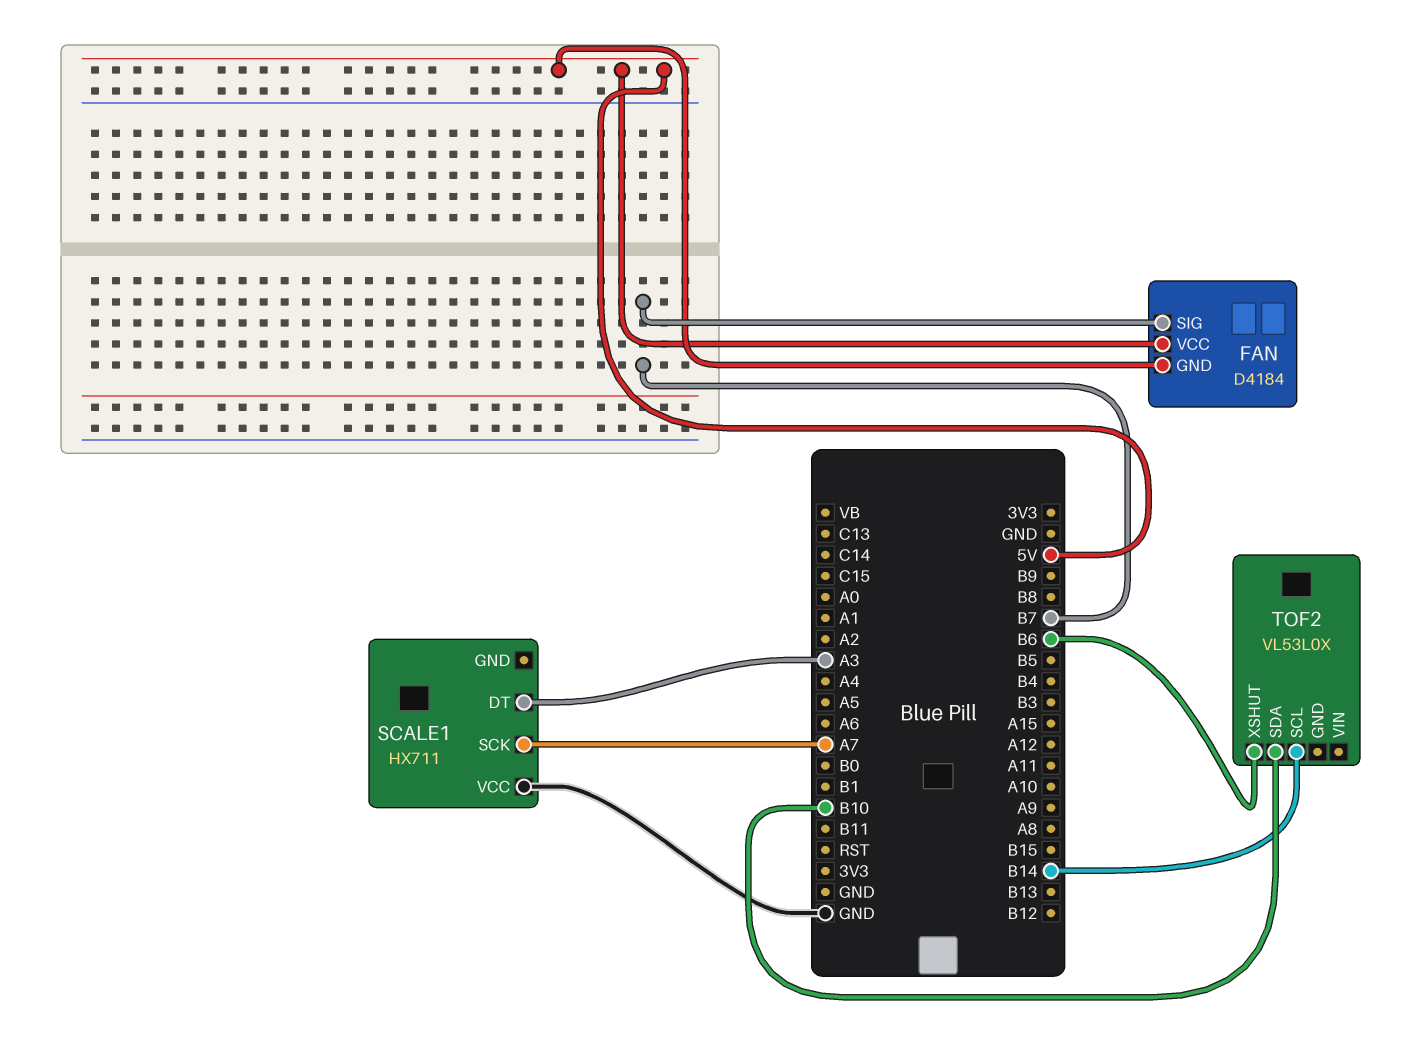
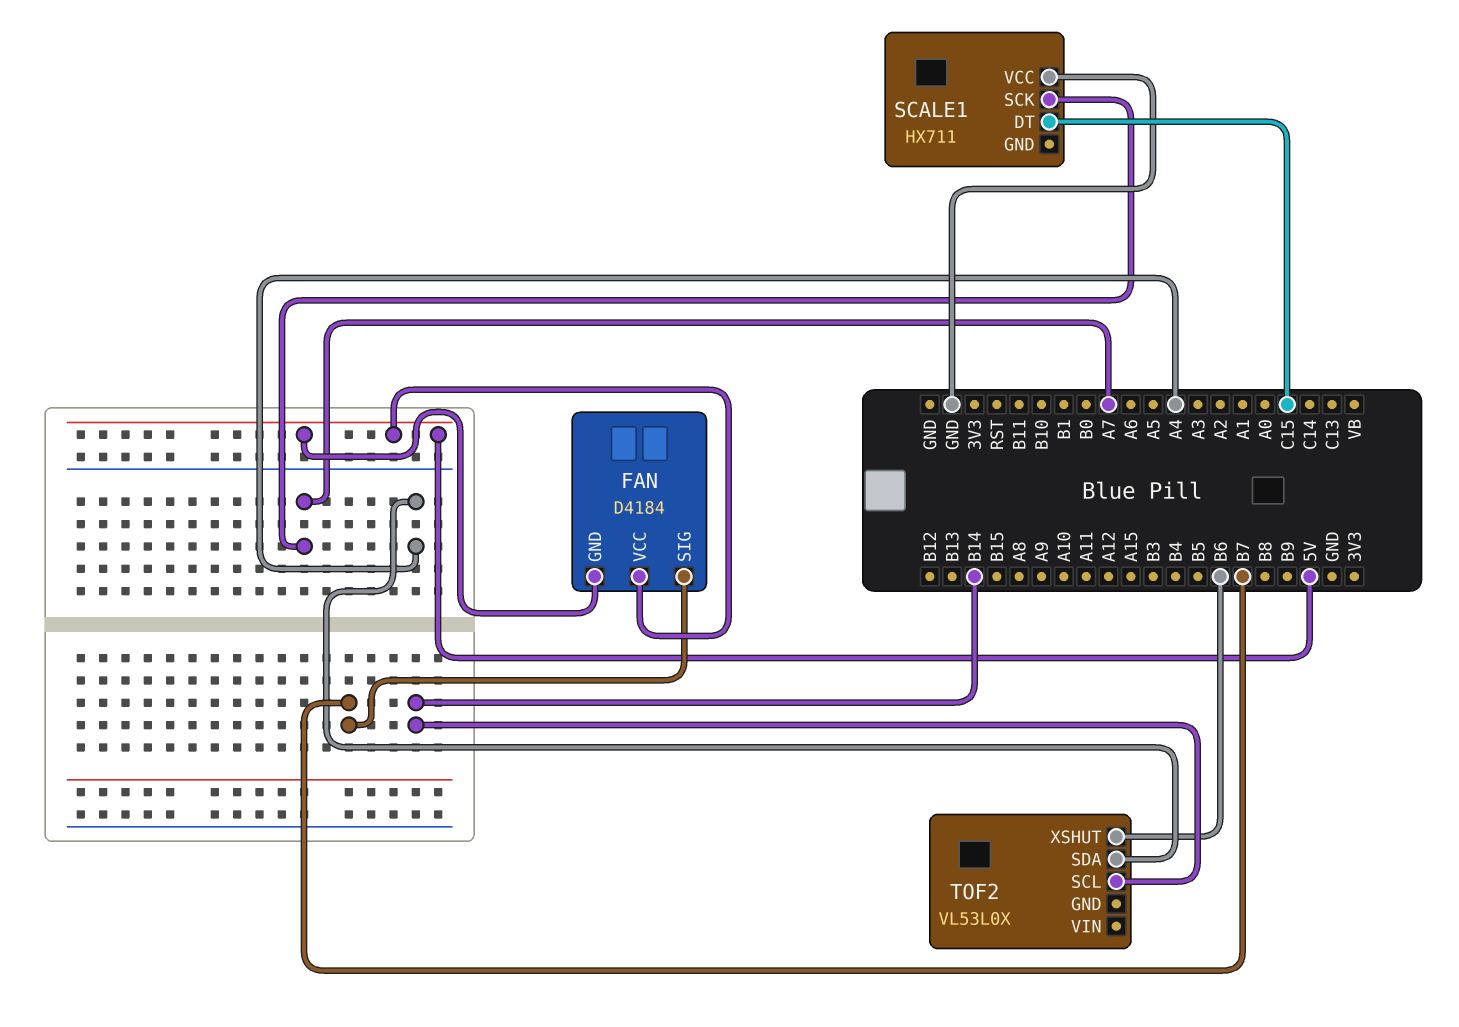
SCALE1 pin DT: A3 -> C15
TOF2 pin SDA: B10 -> A4

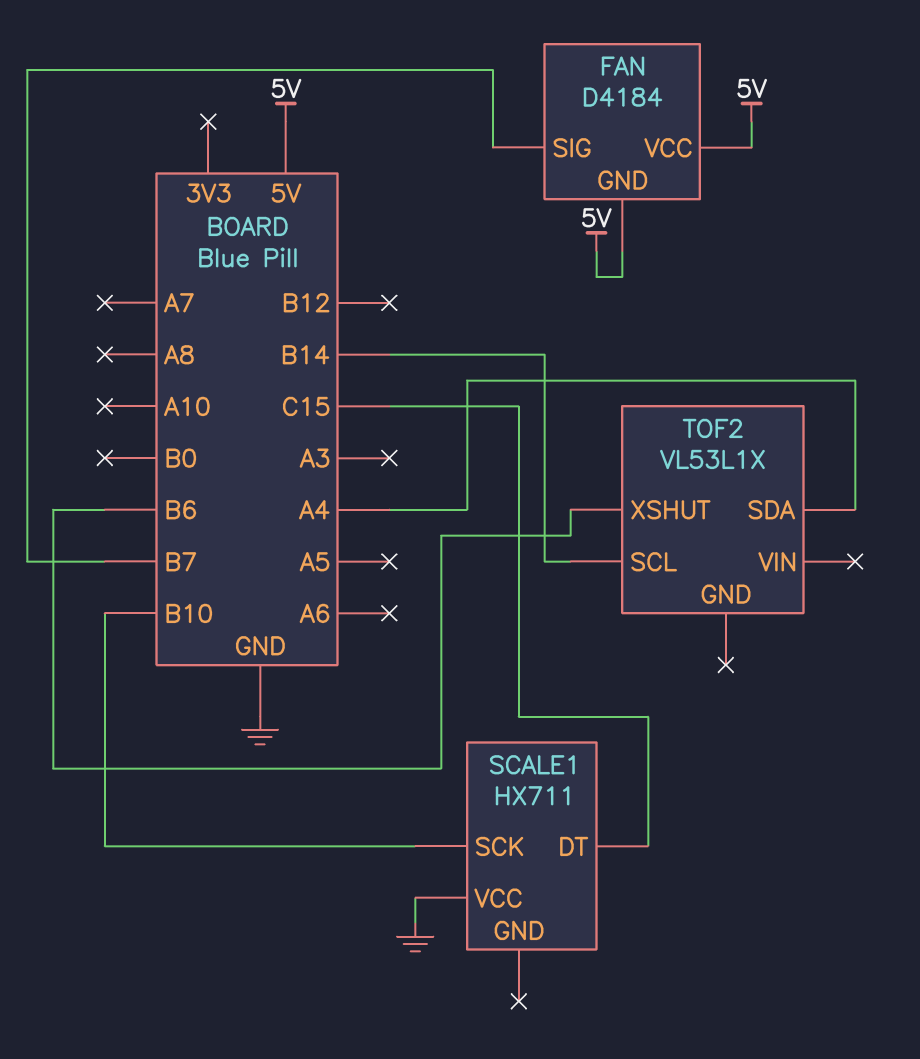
SCALE1 pin SCK: A7 -> B10
TOF2: VL53L0X -> VL53L1X

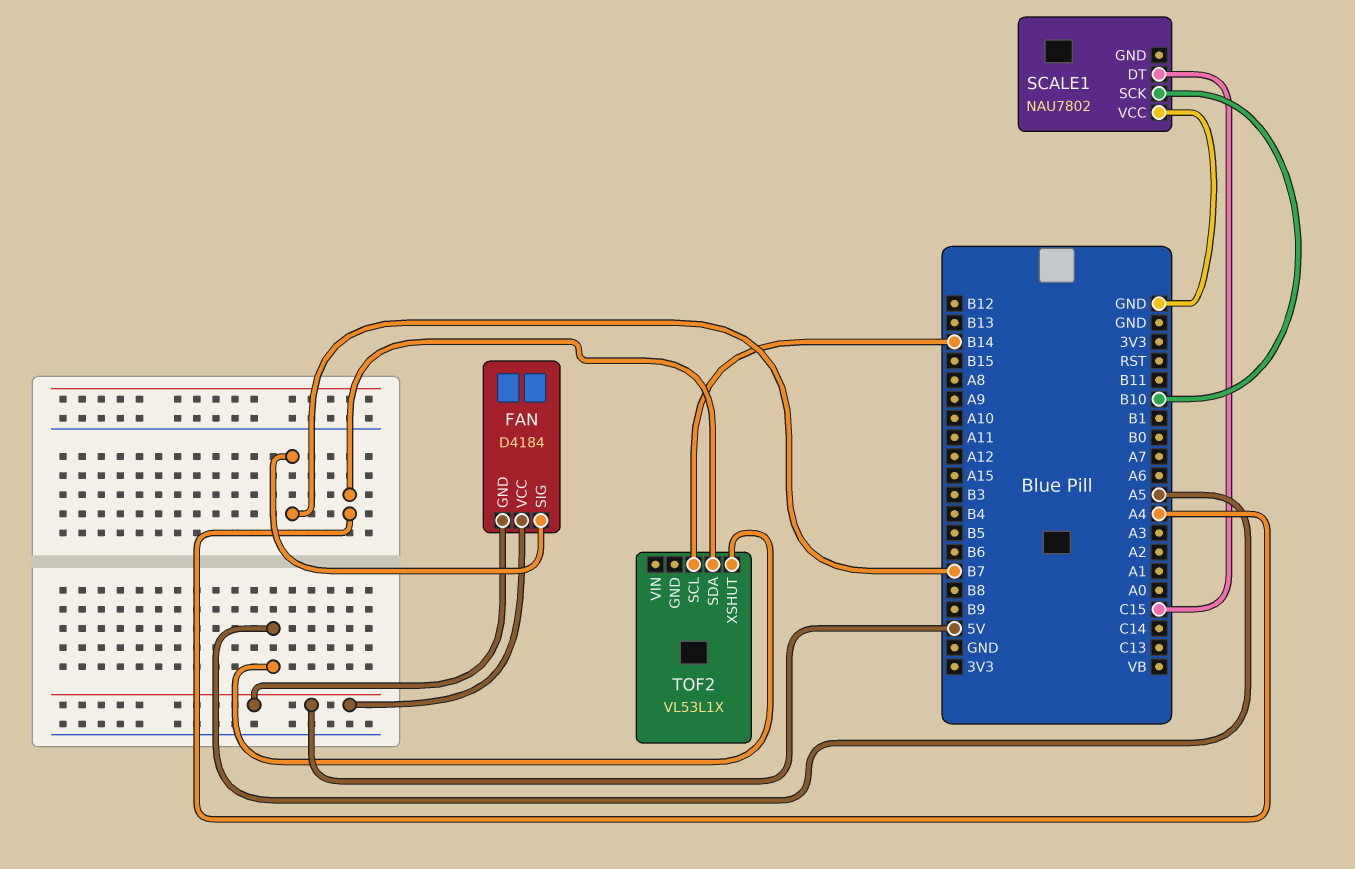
SCALE1: HX711 -> NAU7802
TOF2 pin XSHUT: B6 -> A5

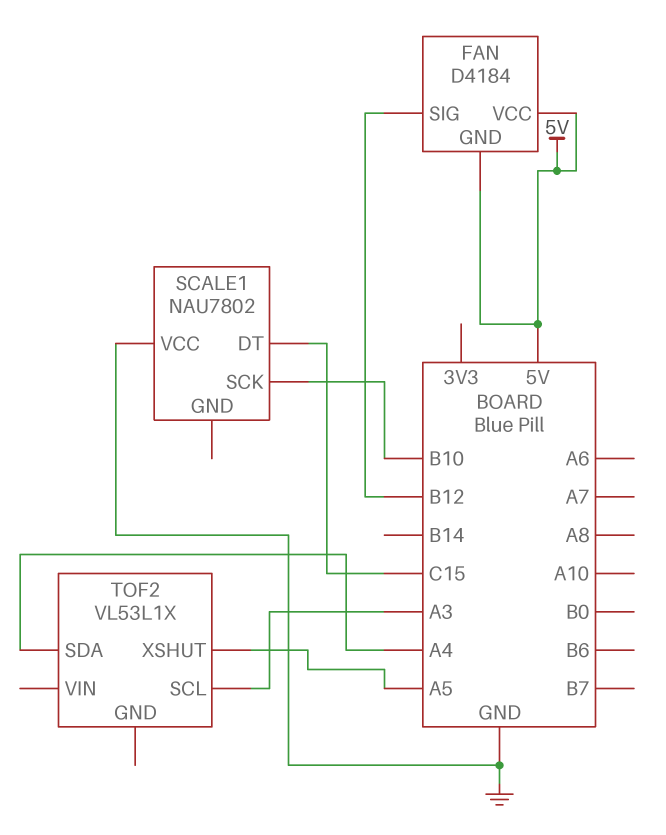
FAN pin SIG: B7 -> B12
TOF2 pin SCL: B14 -> A3

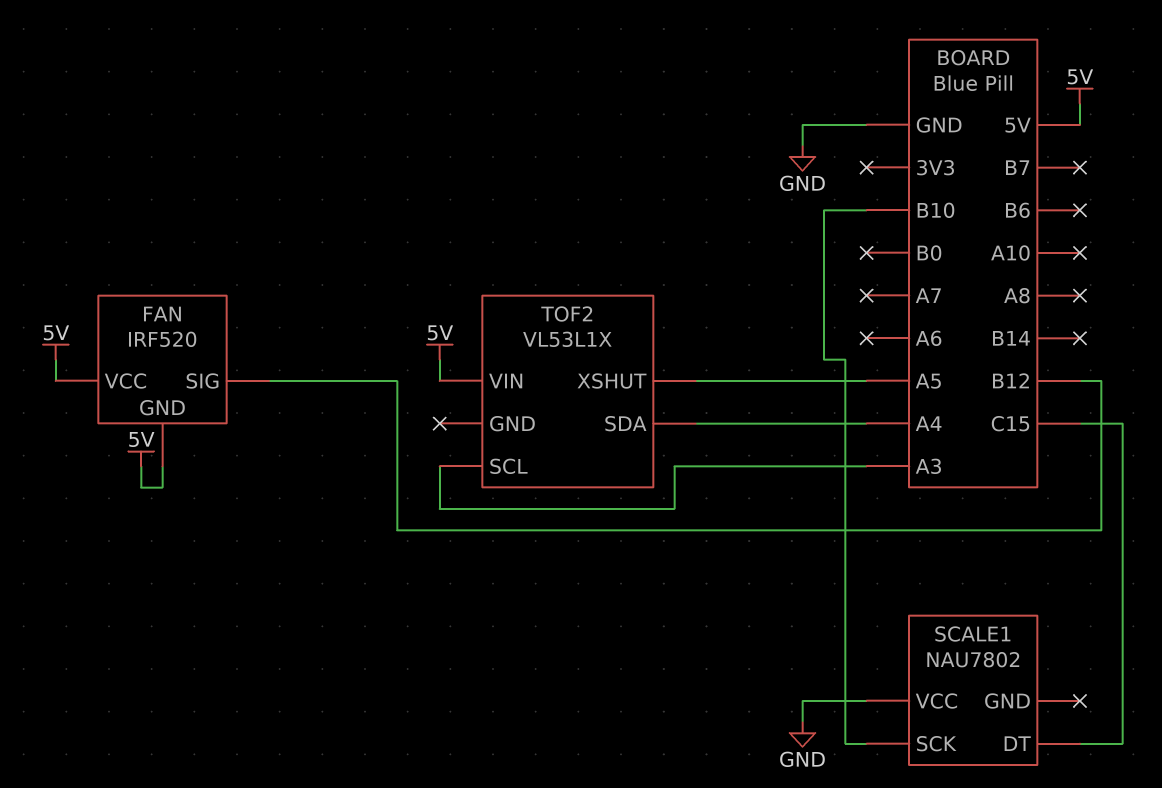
FAN: D4184 -> IRF520
TOF2 pin VIN: none -> 5V

